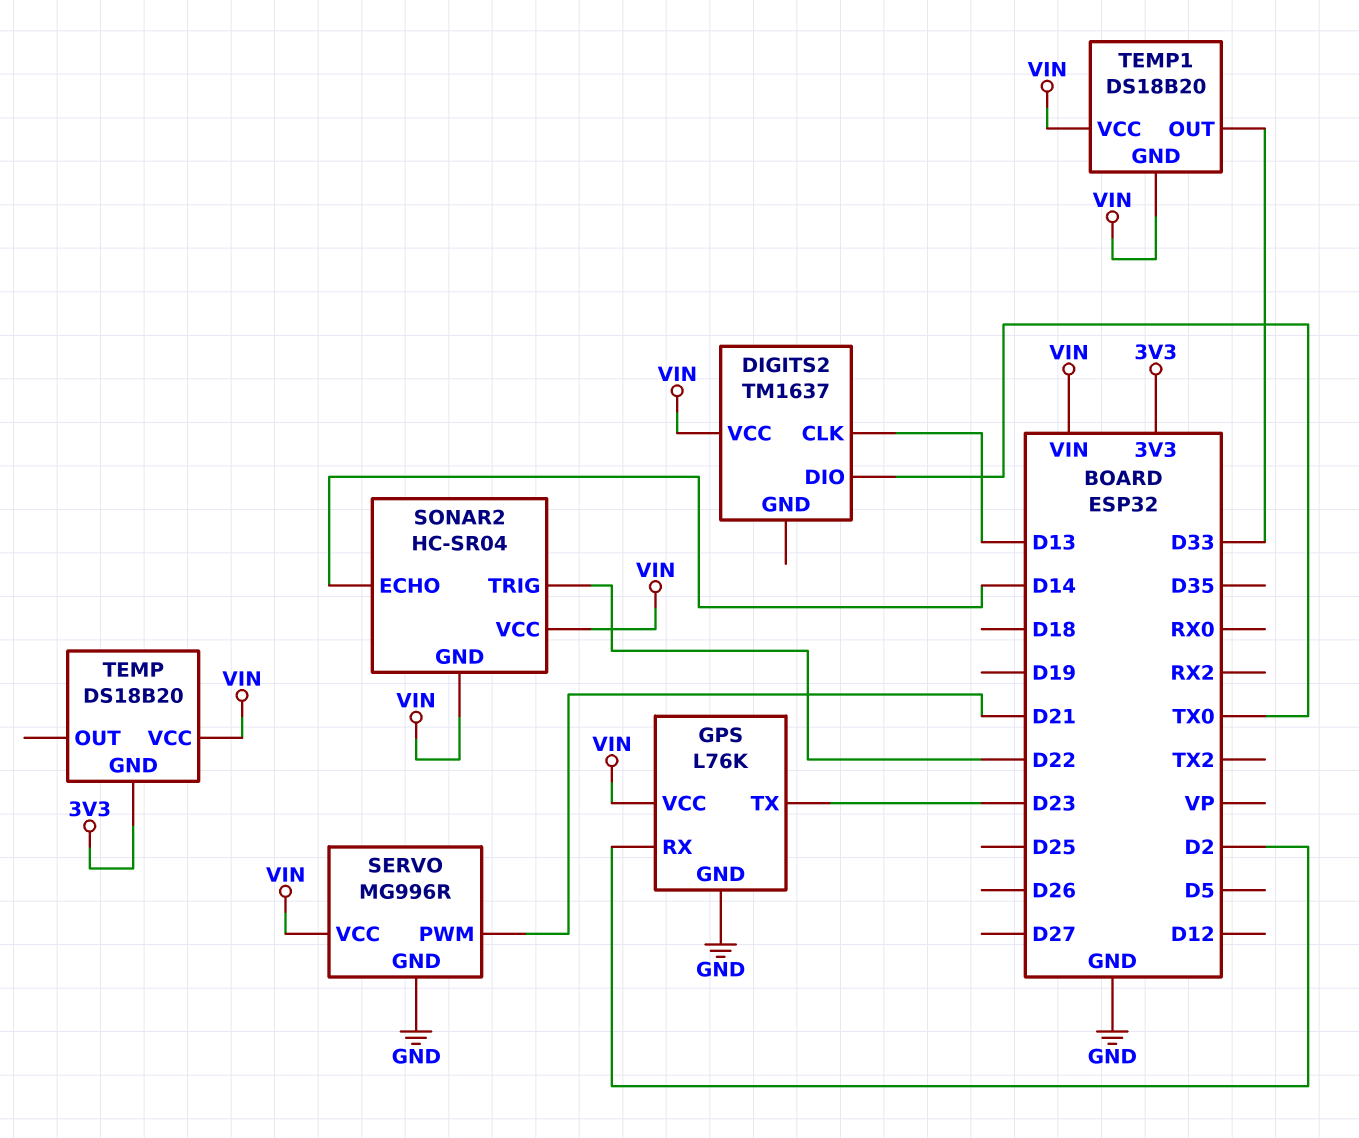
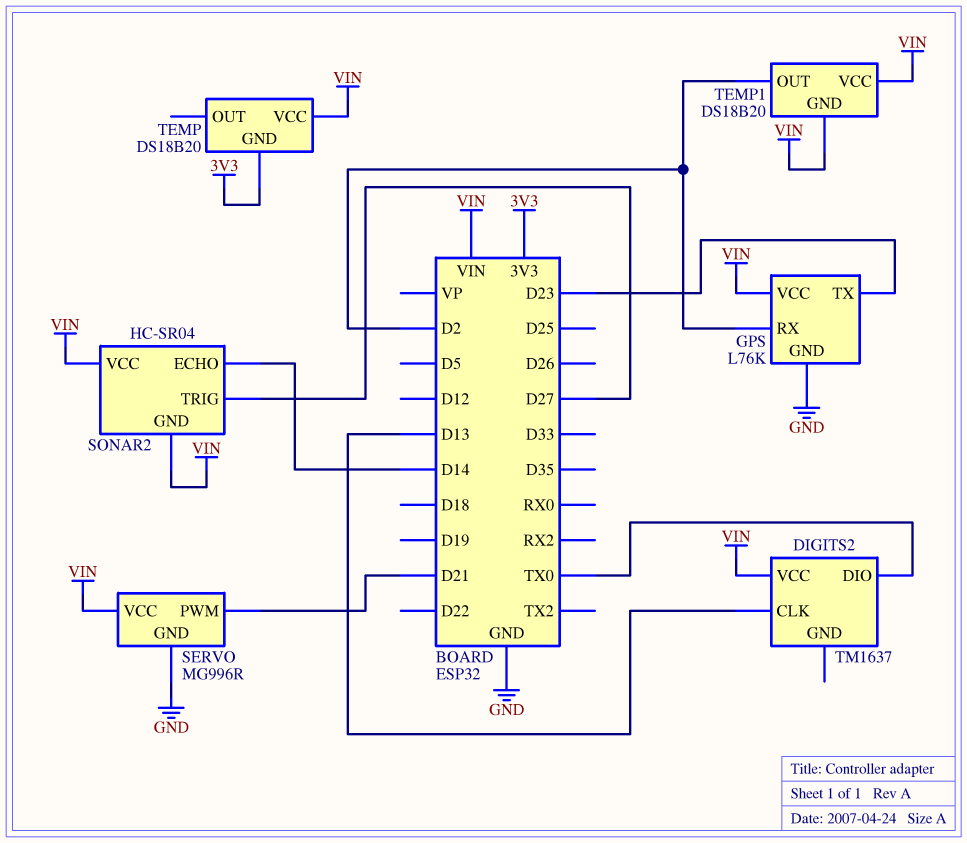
SONAR2 pin TRIG: D22 -> D27
TEMP1 pin OUT: D33 -> D2

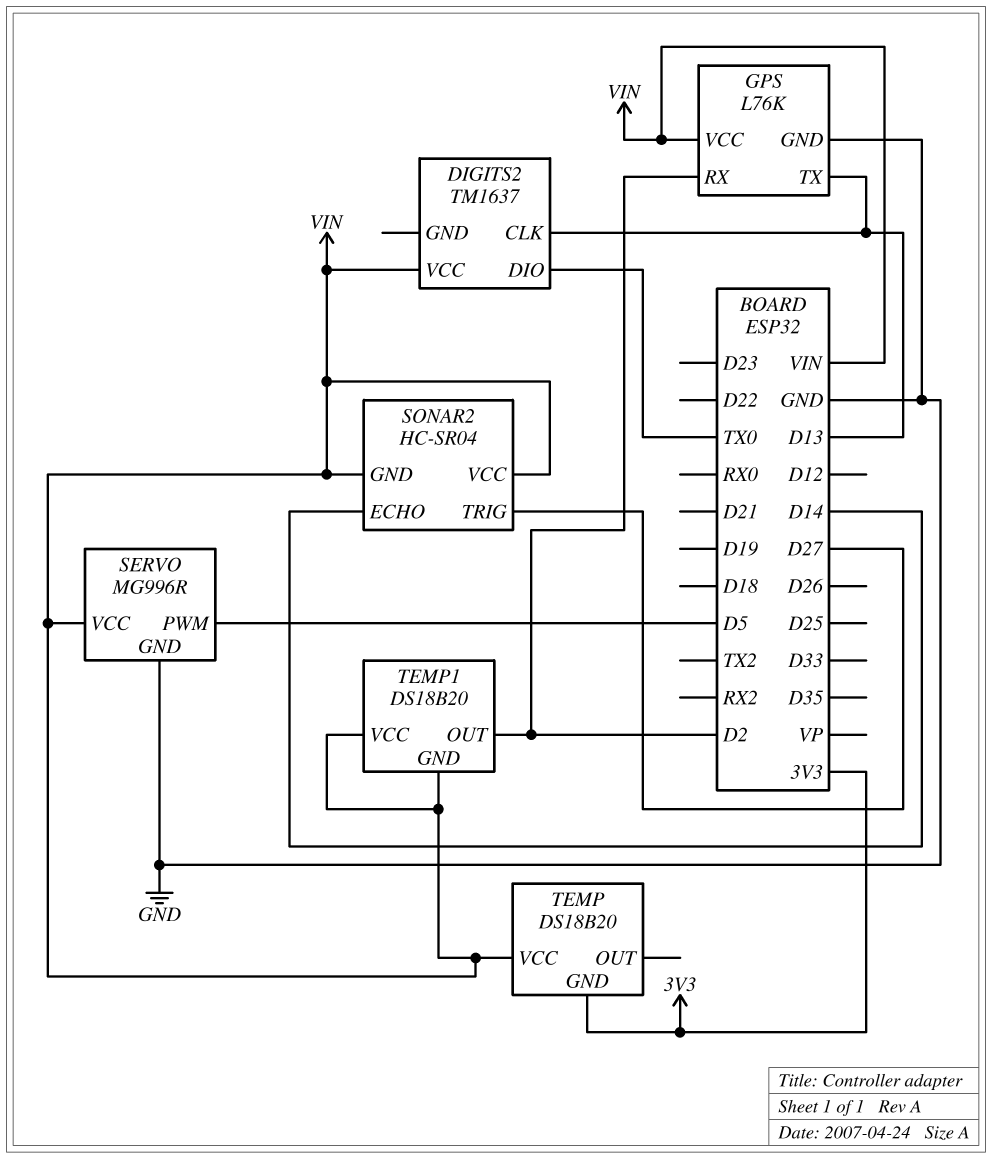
GPS pin TX: D23 -> D13
SERVO pin PWM: D21 -> D5

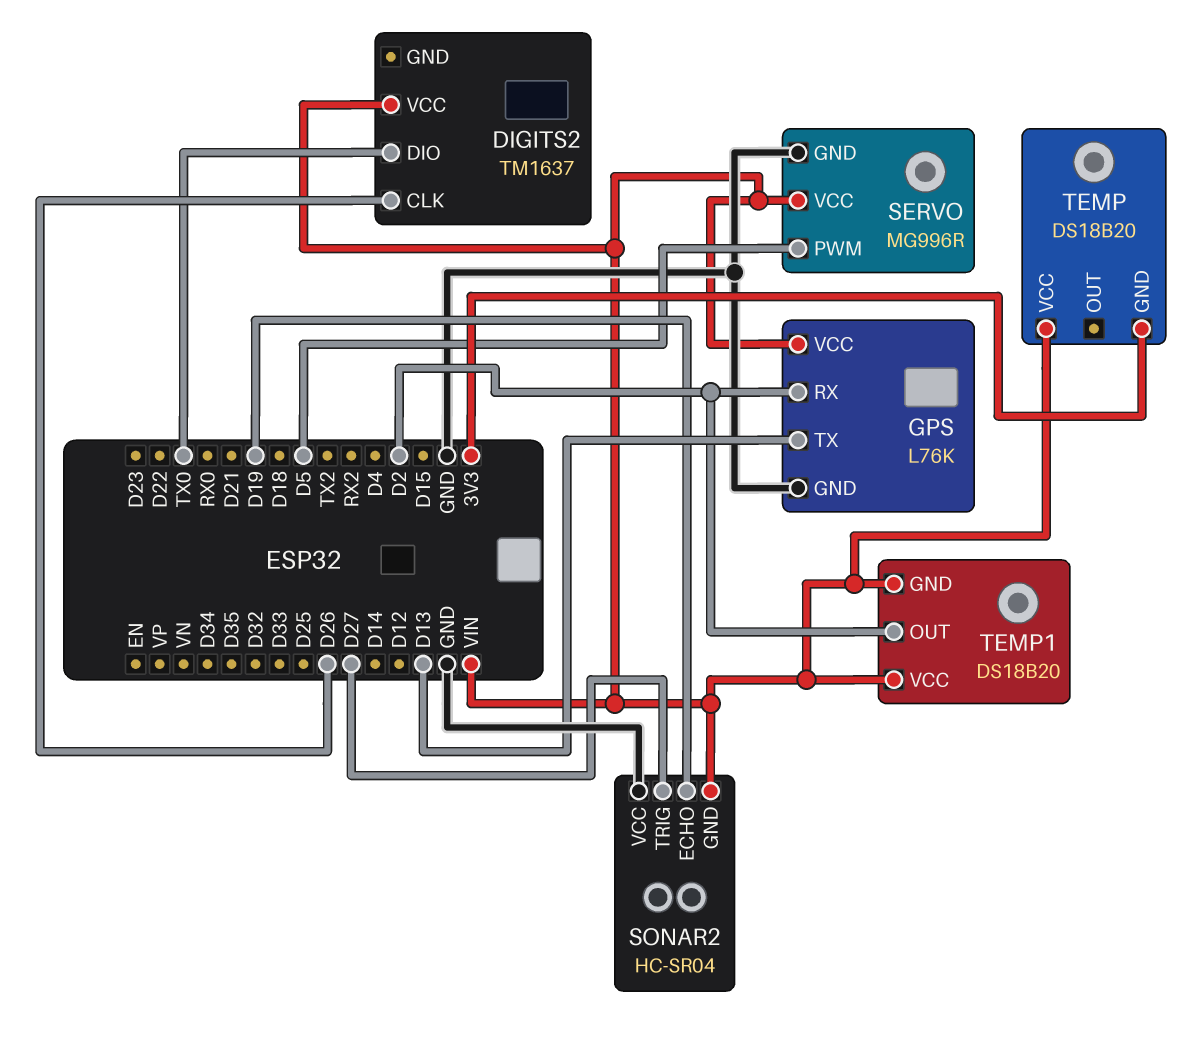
DIGITS2 pin CLK: D13 -> D26
SONAR2 pin ECHO: D14 -> D19
SONAR2 pin VCC: VIN -> GND

